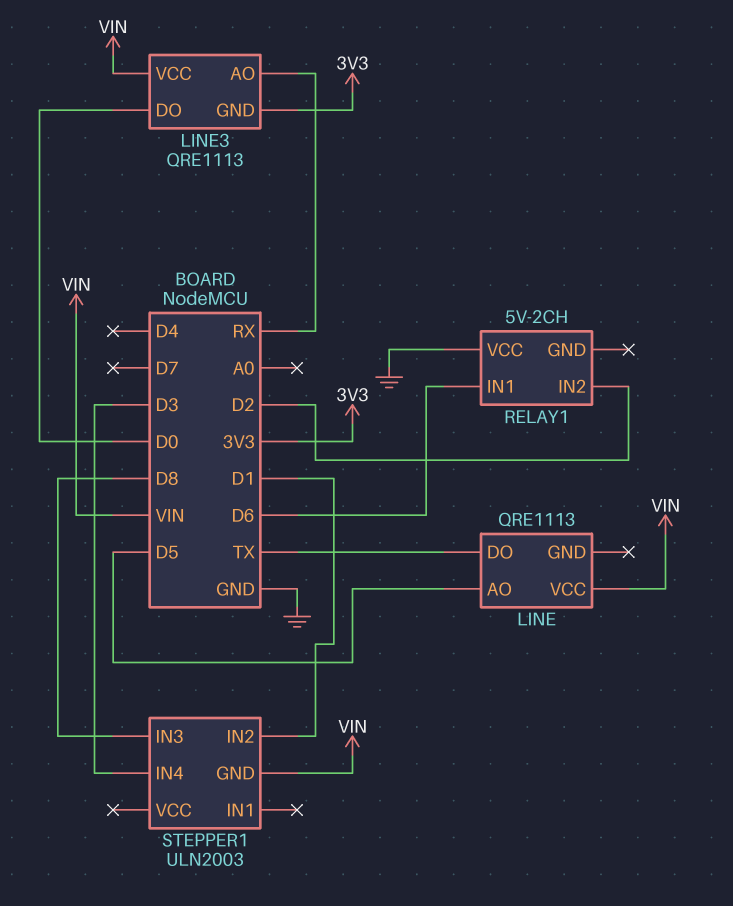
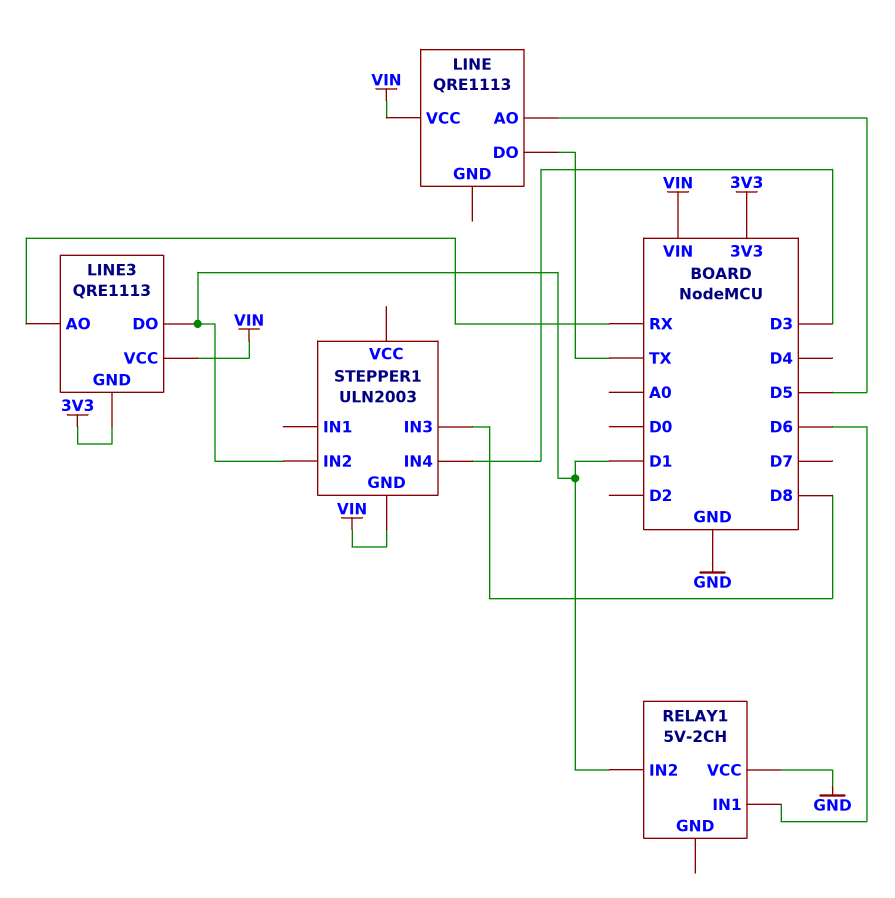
LINE3 pin DO: D0 -> D1
RELAY1 pin IN2: D2 -> D1

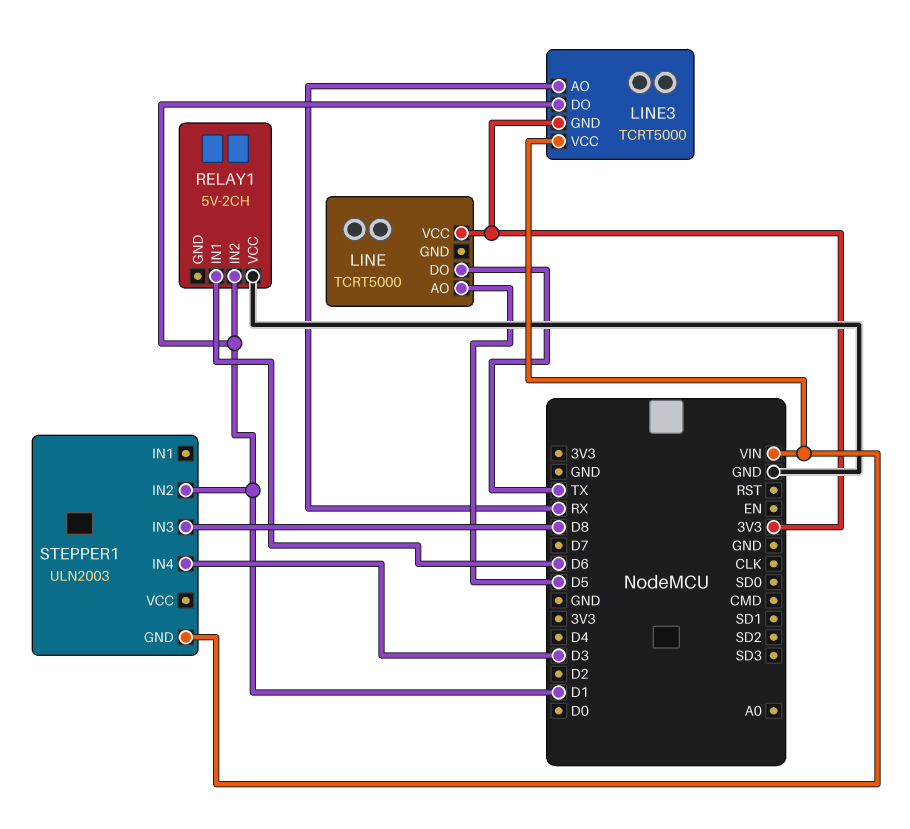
LINE: QRE1113 -> TCRT5000
LINE pin VCC: VIN -> 3V3
LINE3: QRE1113 -> TCRT5000

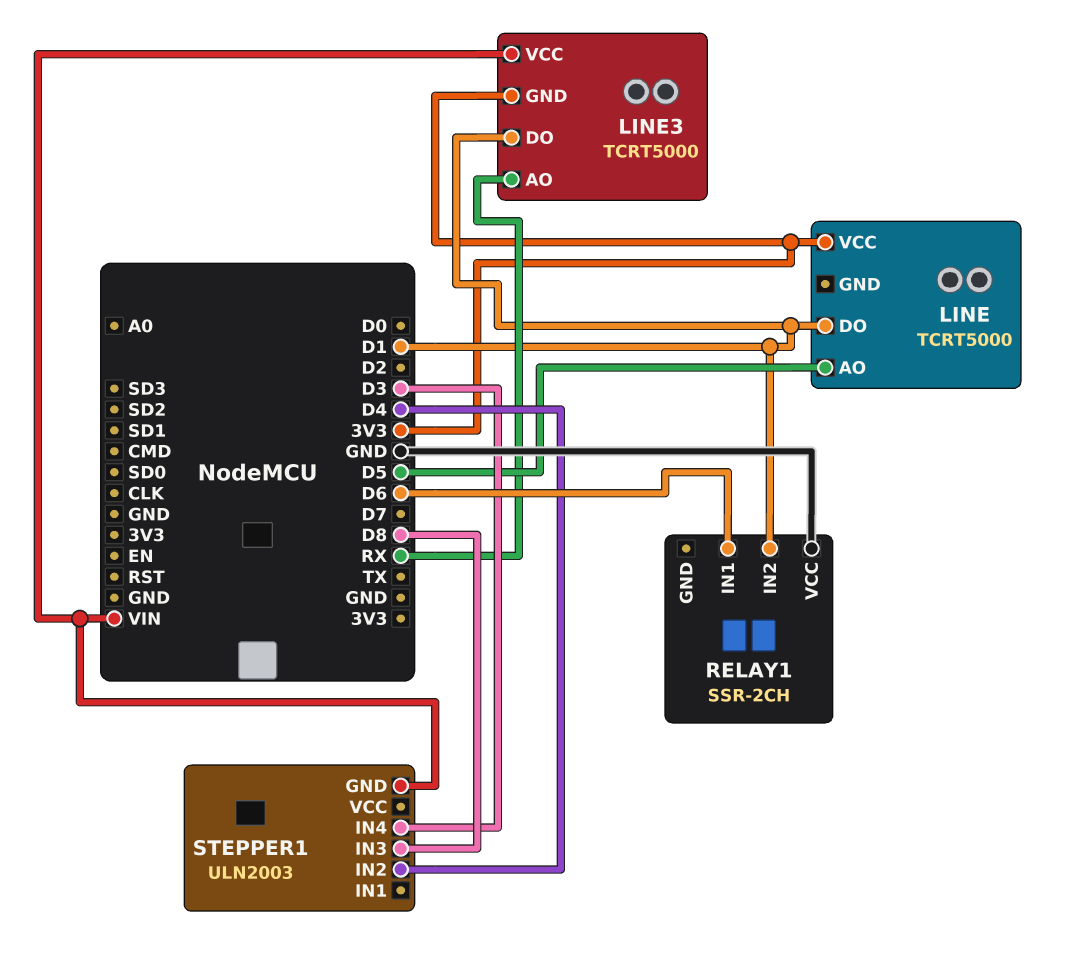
LINE pin DO: TX -> D1
RELAY1: 5V-2CH -> SSR-2CH
STEPPER1 pin IN2: D1 -> D4

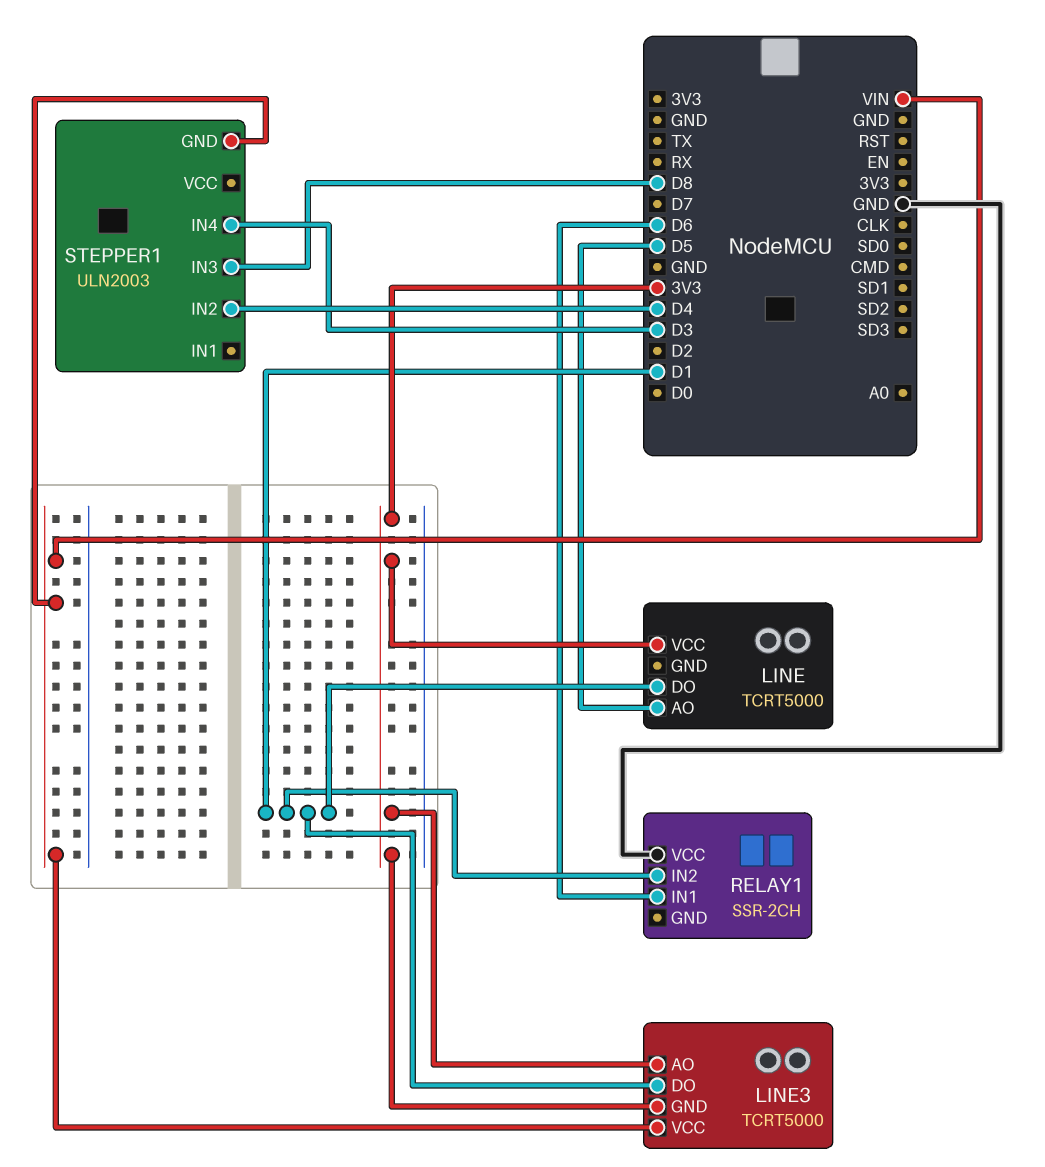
LINE3 pin AO: RX -> 3V3

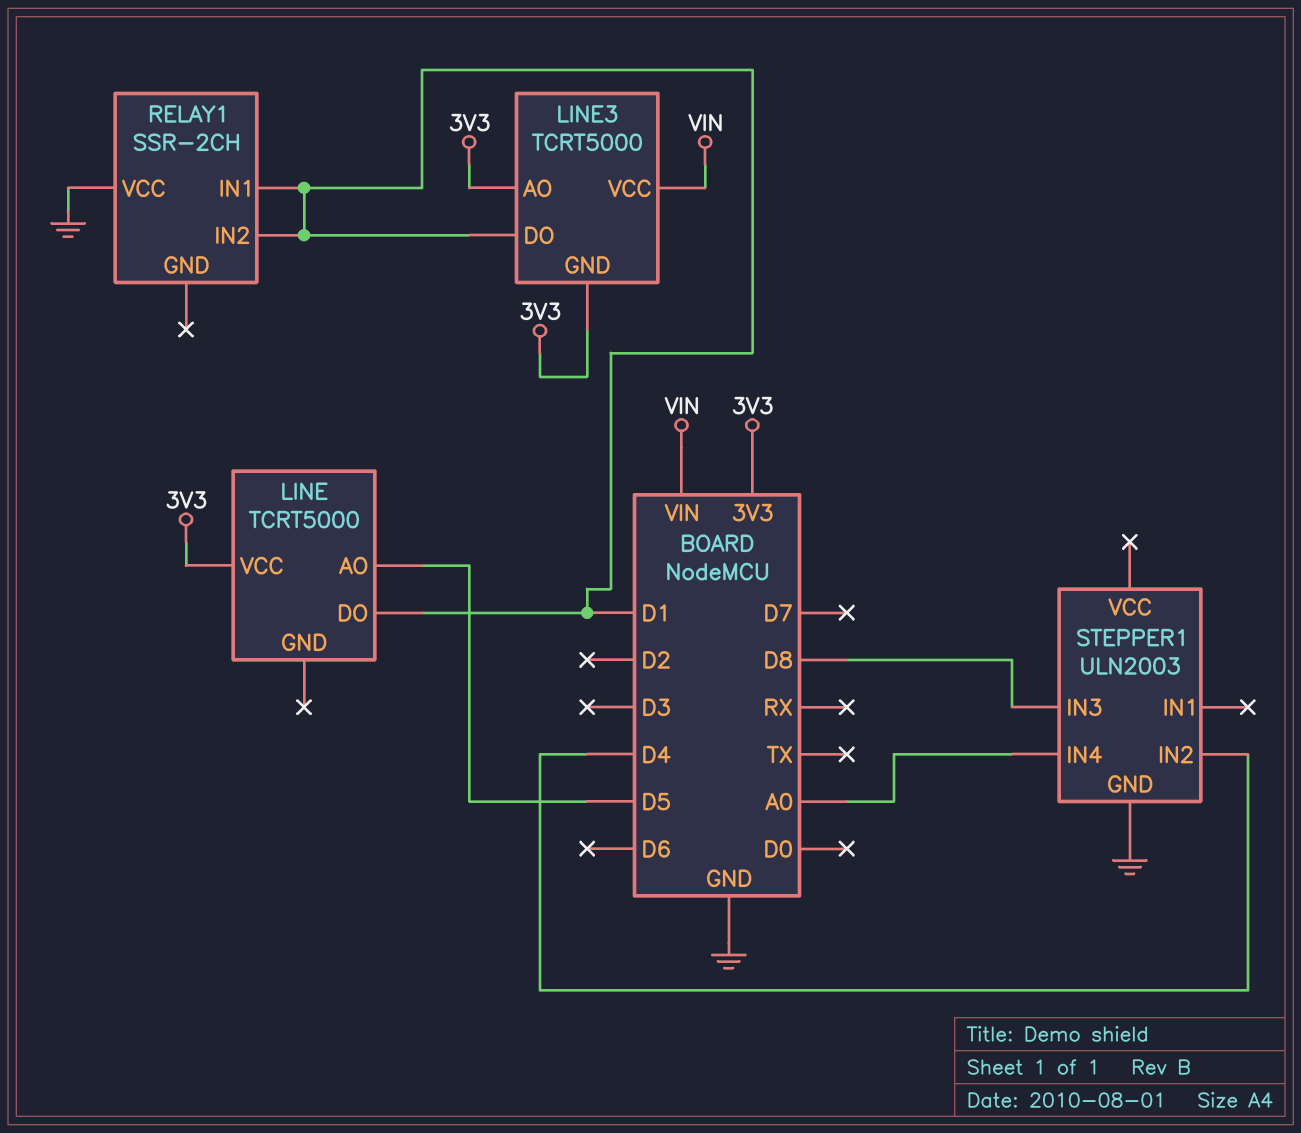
RELAY1 pin IN1: D6 -> D1
STEPPER1 pin GND: VIN -> GND
STEPPER1 pin IN4: D3 -> A0

